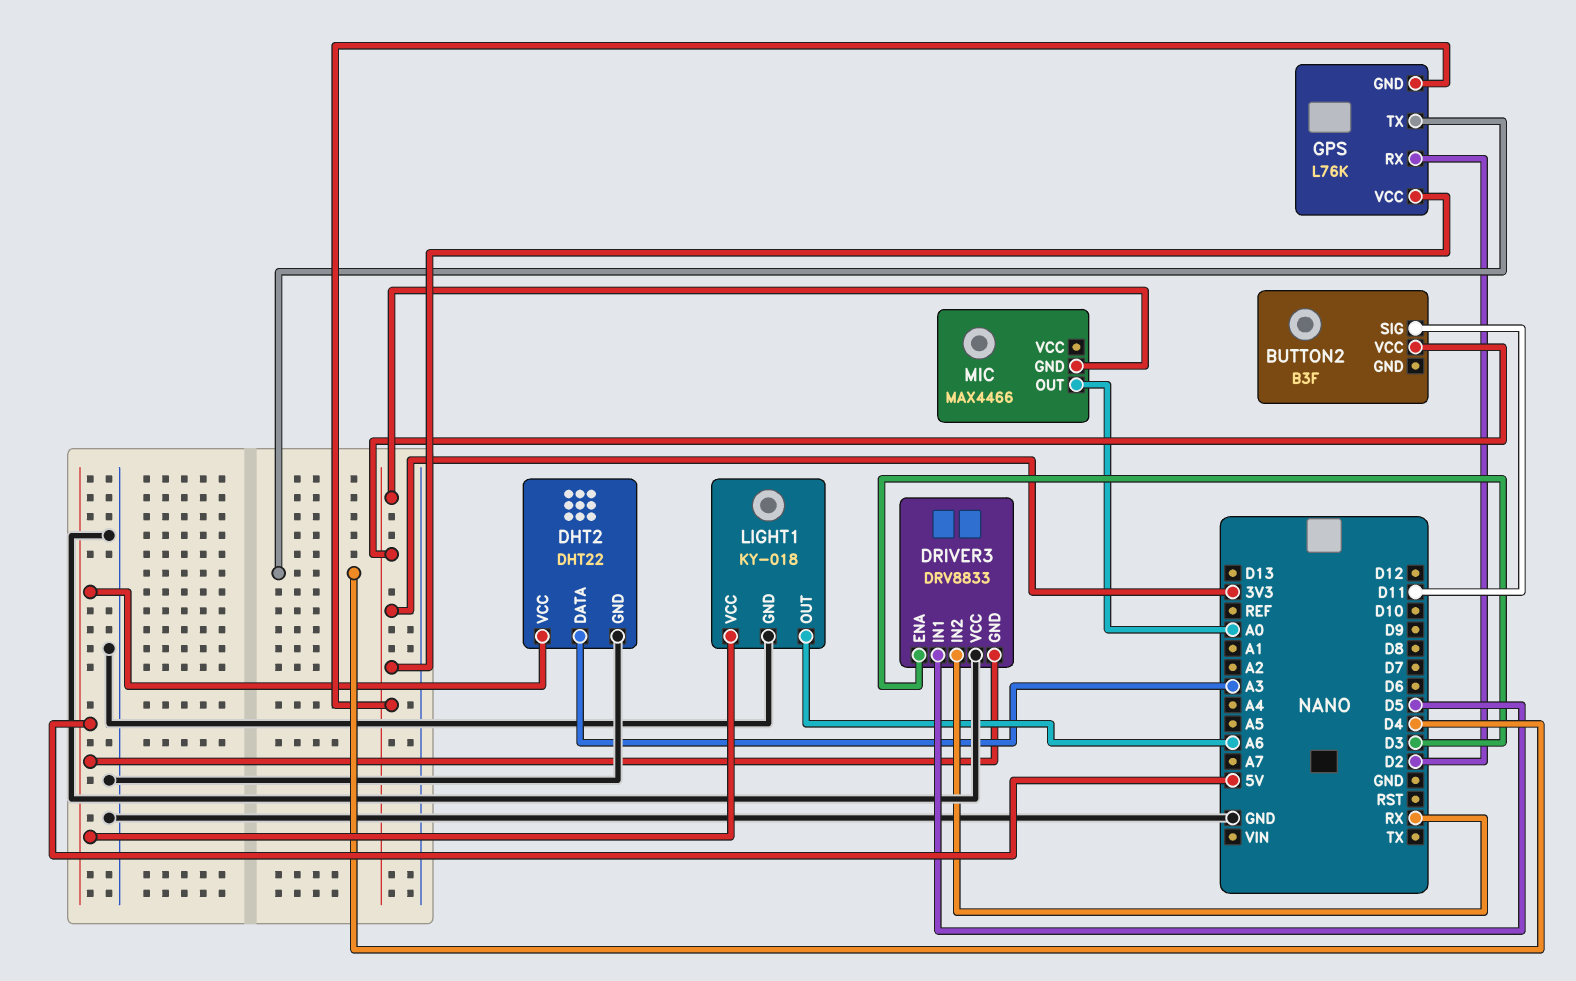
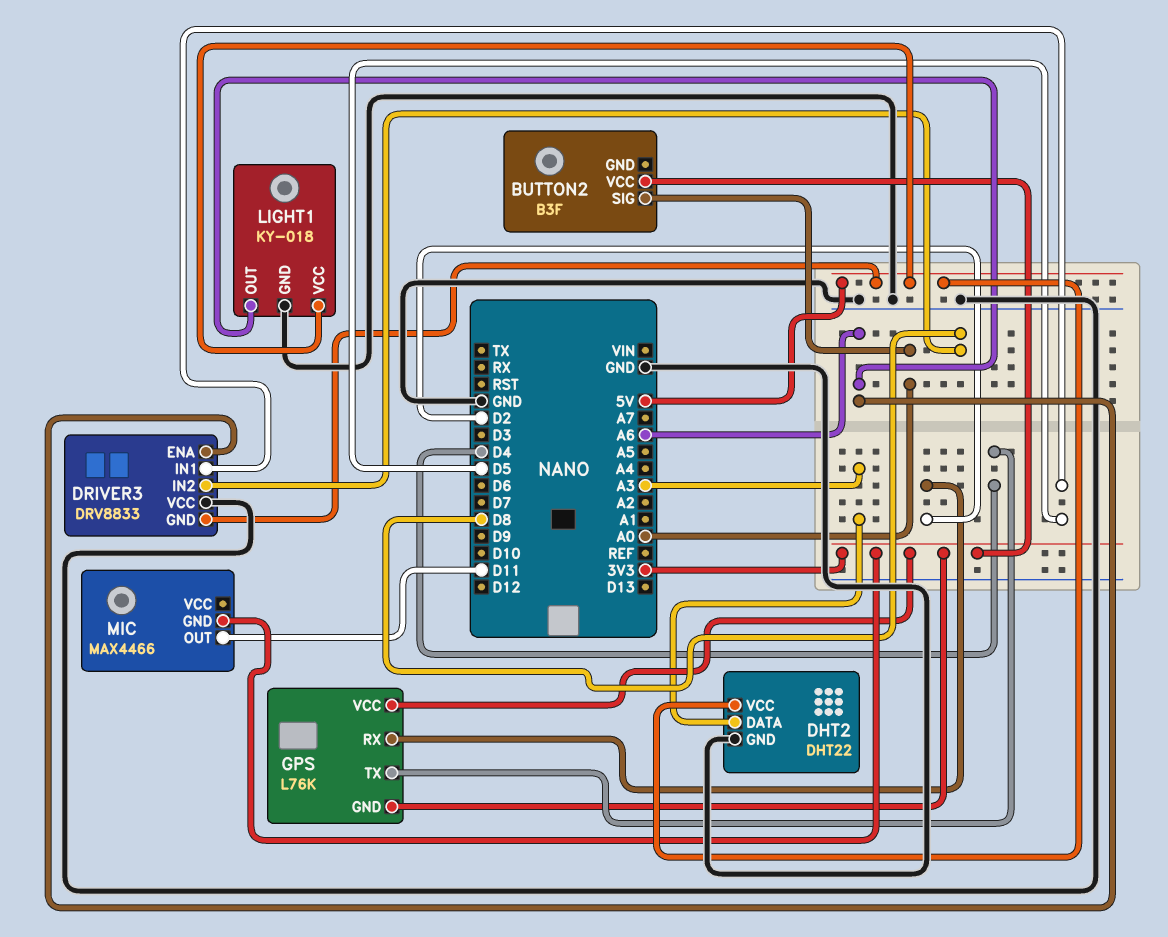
BUTTON2 pin SIG: D11 -> A0
DRIVER3 pin ENA: D3 -> A6
DRIVER3 pin IN2: RX -> D8
MIC pin OUT: A0 -> D11

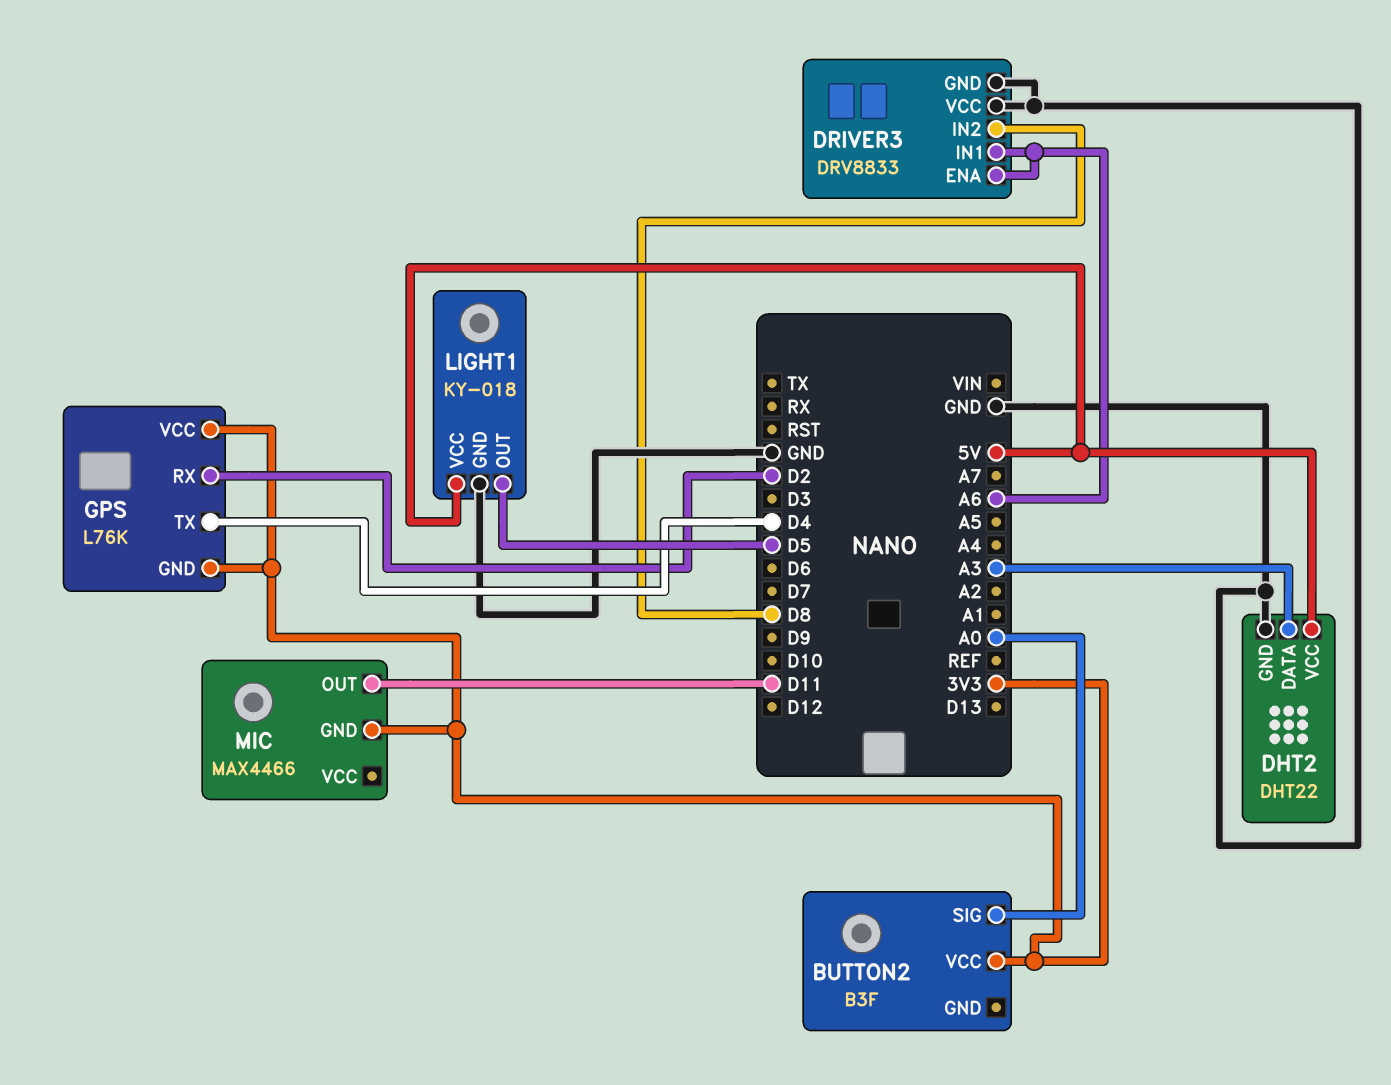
DRIVER3 pin GND: 5V -> GND
DRIVER3 pin IN1: D5 -> A6
LIGHT1 pin OUT: A6 -> D5

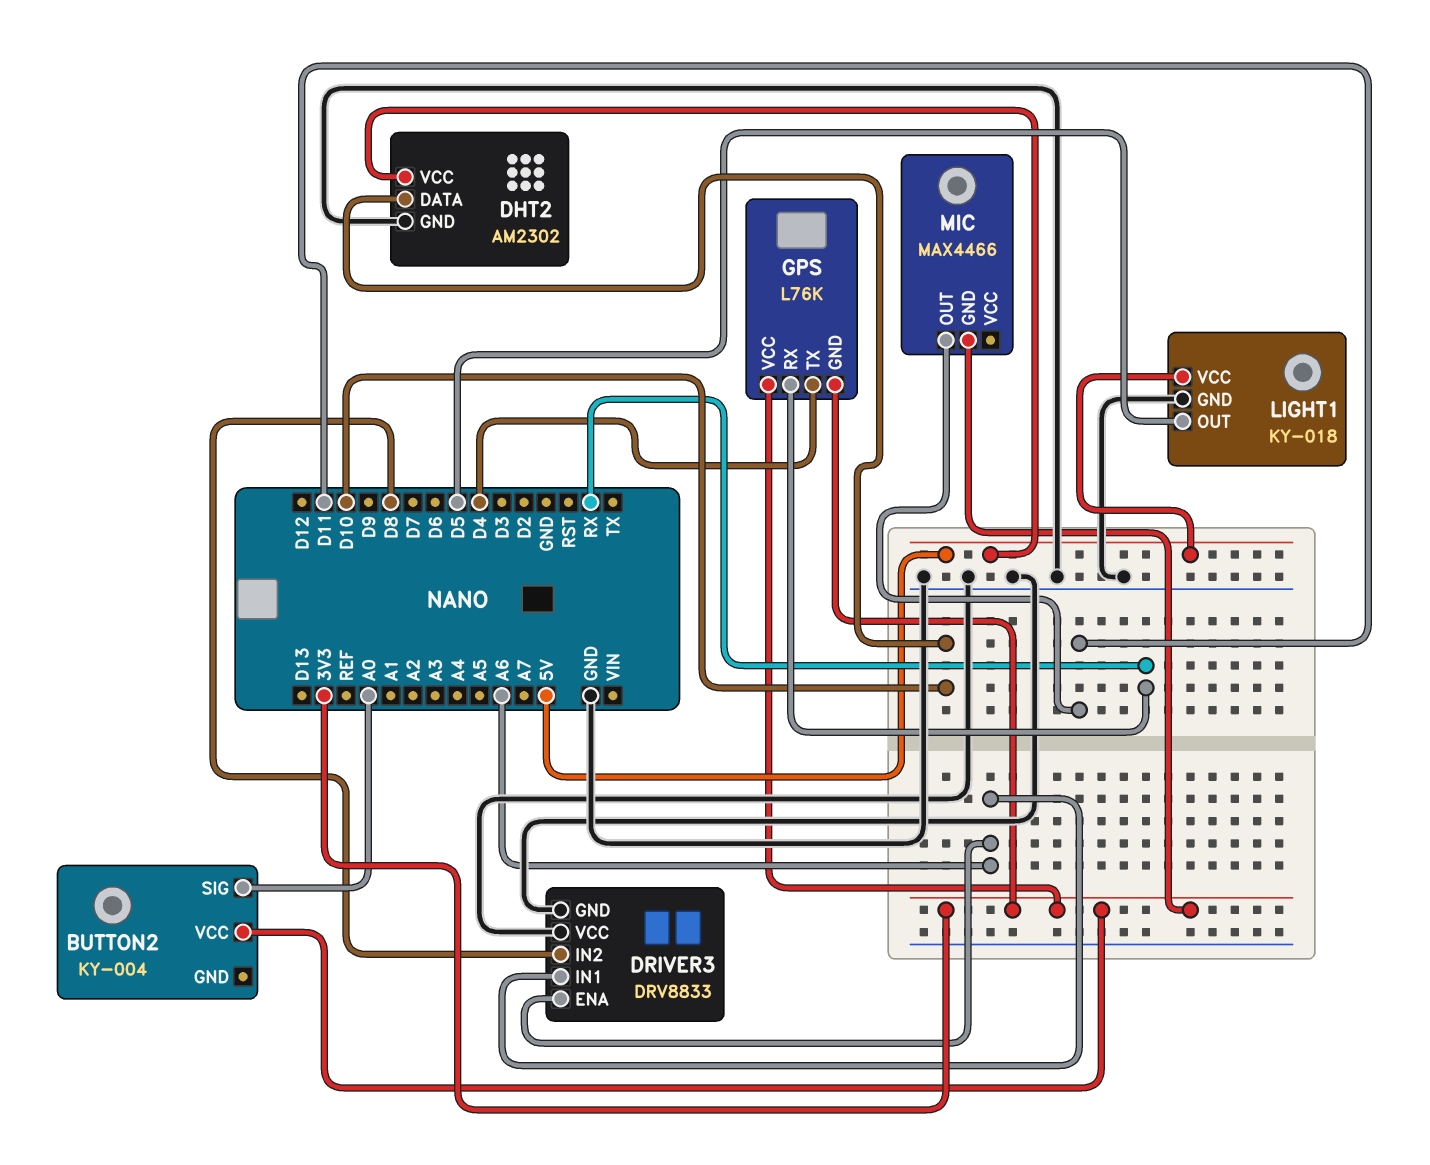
BUTTON2: B3F -> KY-004
DHT2: DHT22 -> AM2302
DHT2 pin DATA: A3 -> D10
GPS pin RX: D2 -> RX

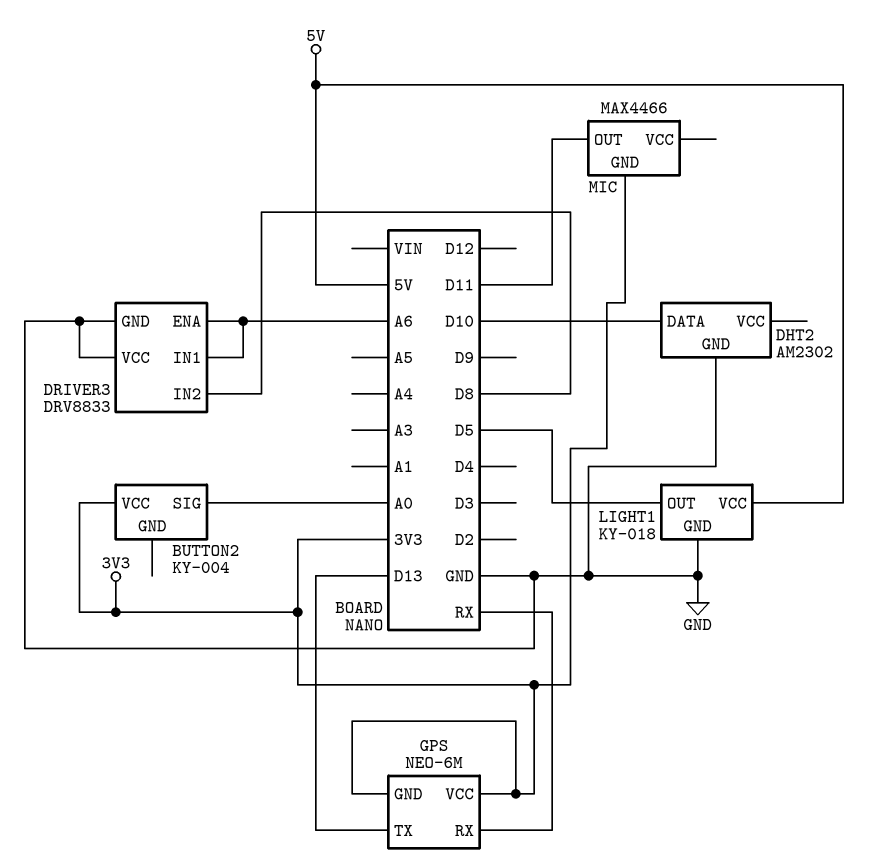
DHT2 pin VCC: 5V -> none
GPS: L76K -> NEO-6M
GPS pin TX: D4 -> D13

